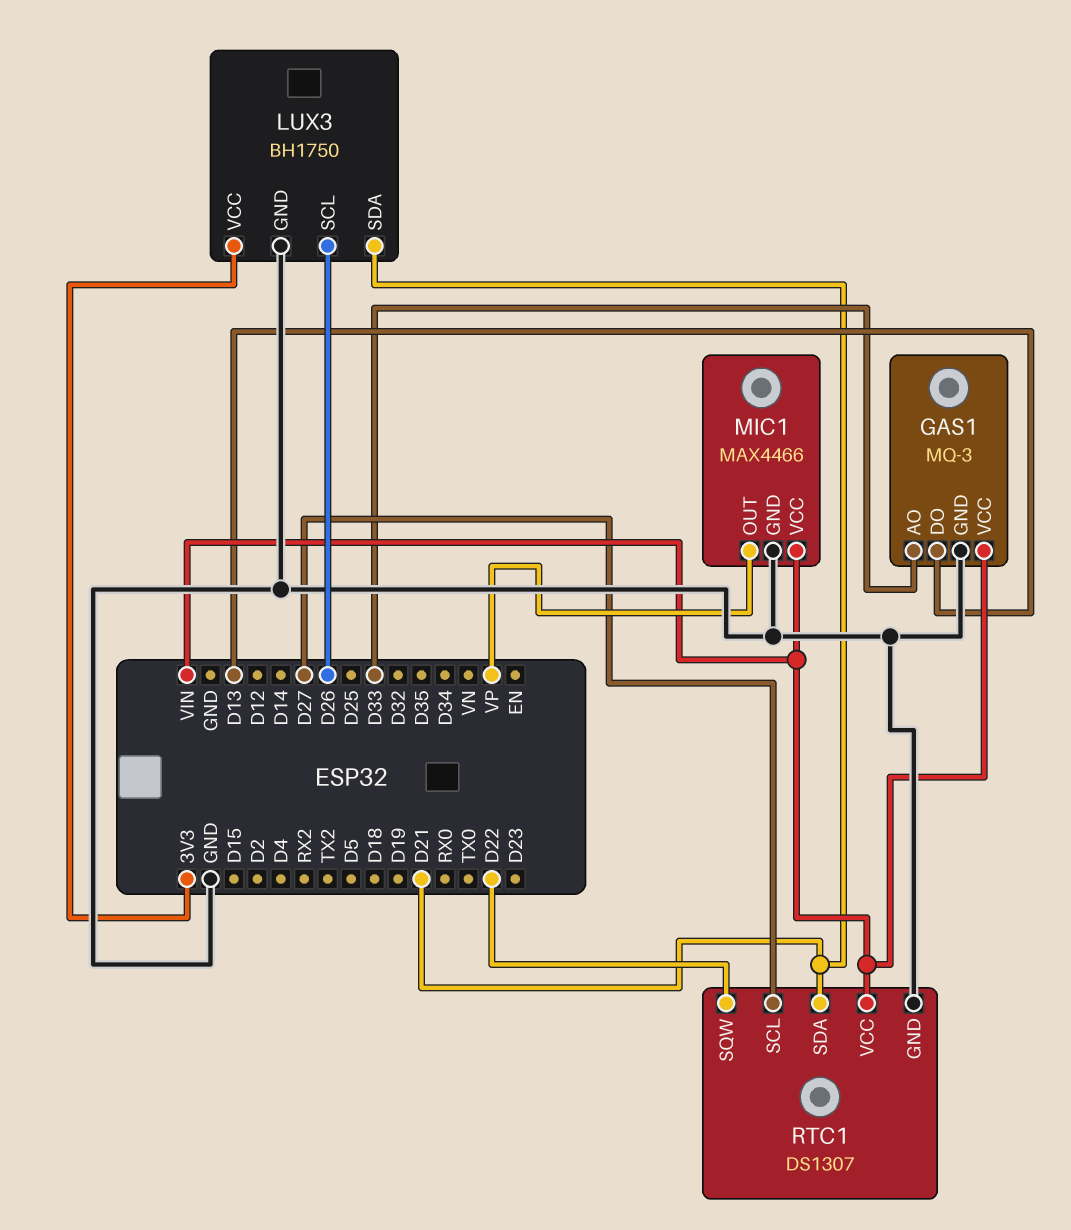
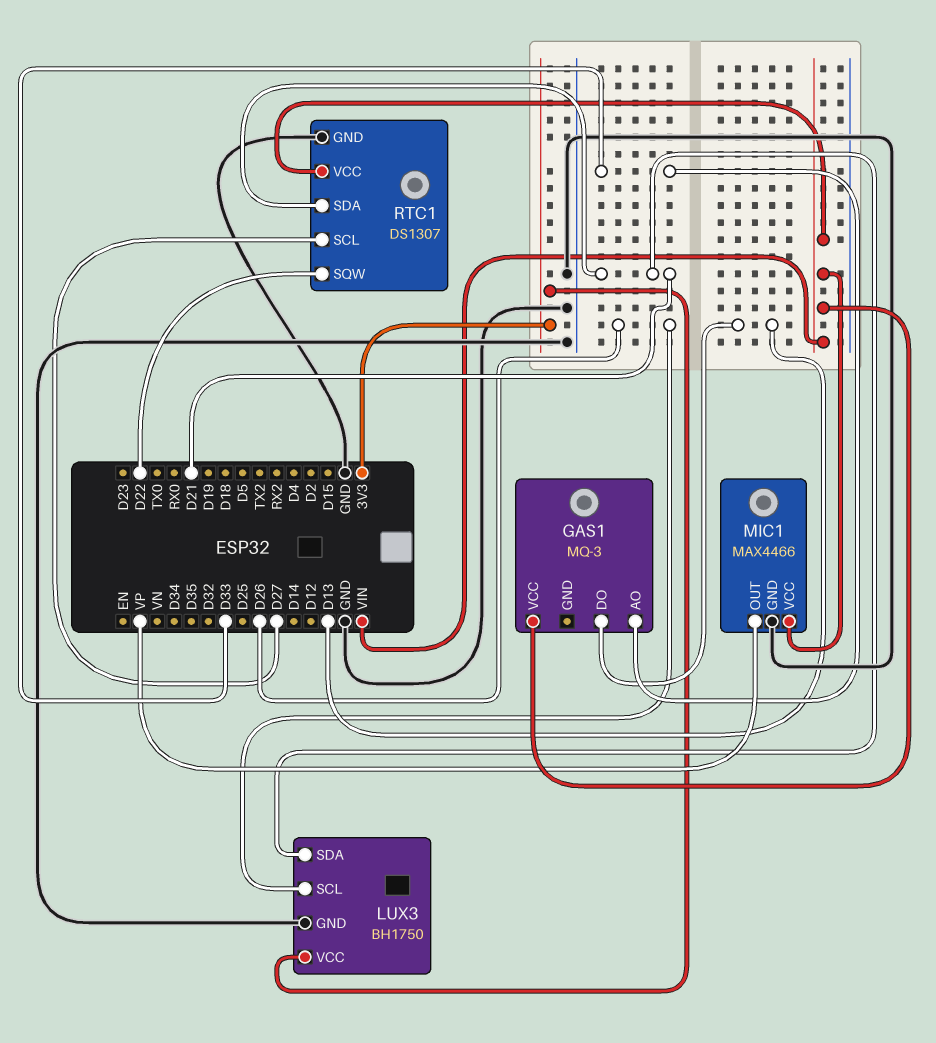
GAS1 pin GND: GND -> none

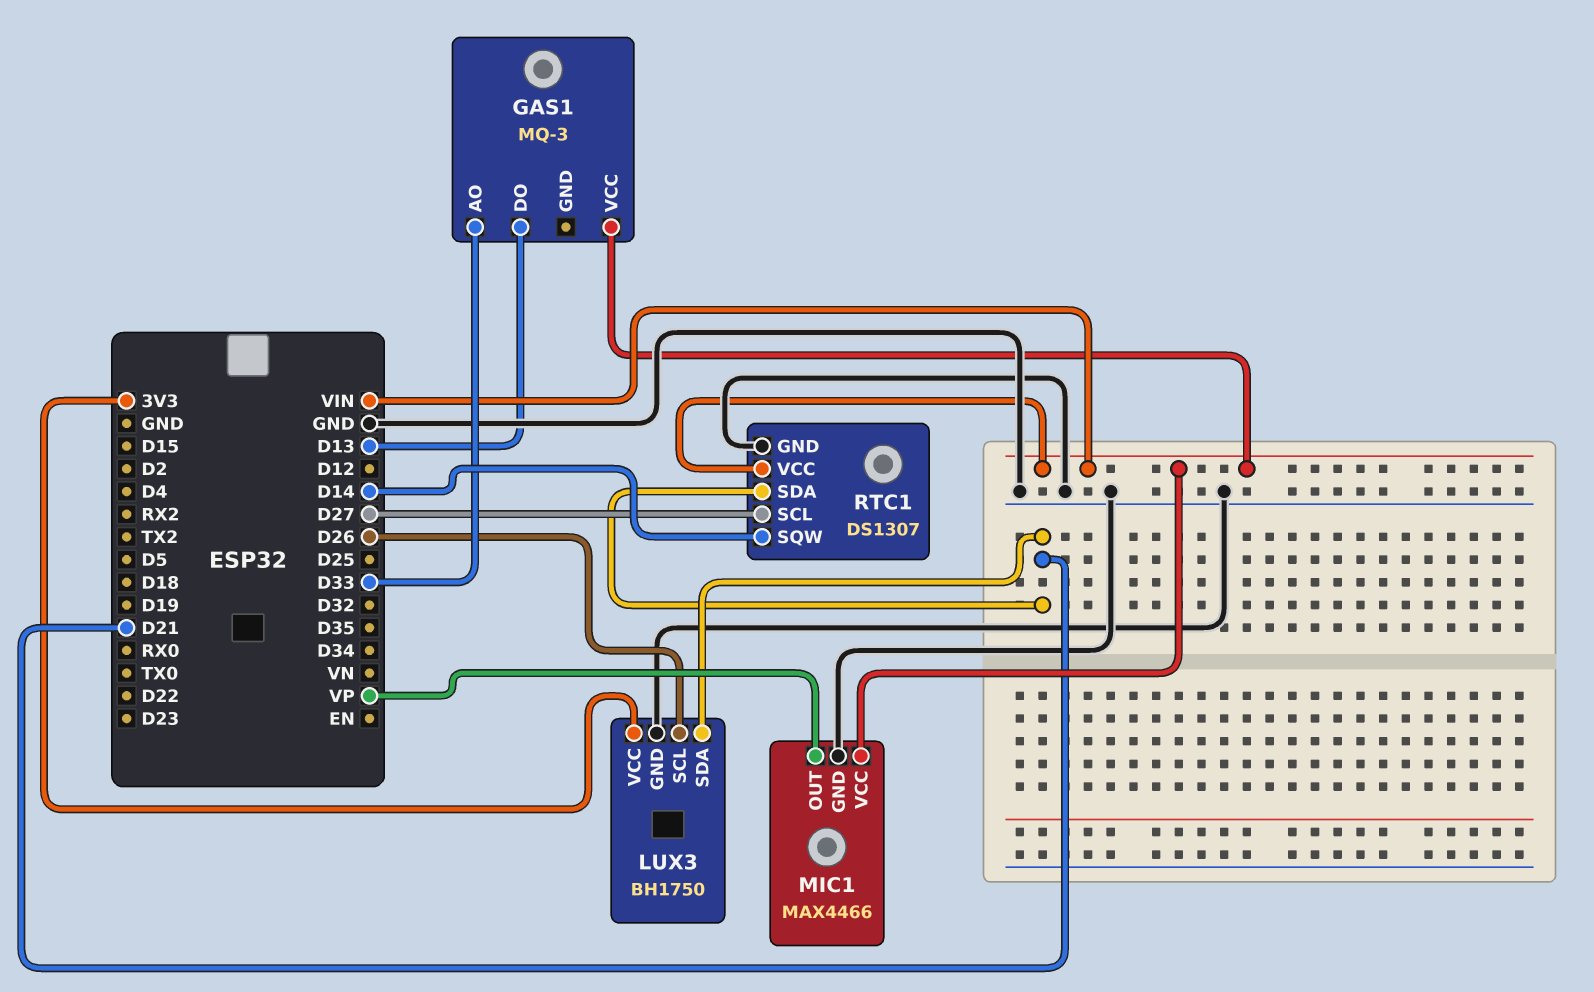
RTC1 pin SQW: D22 -> D14

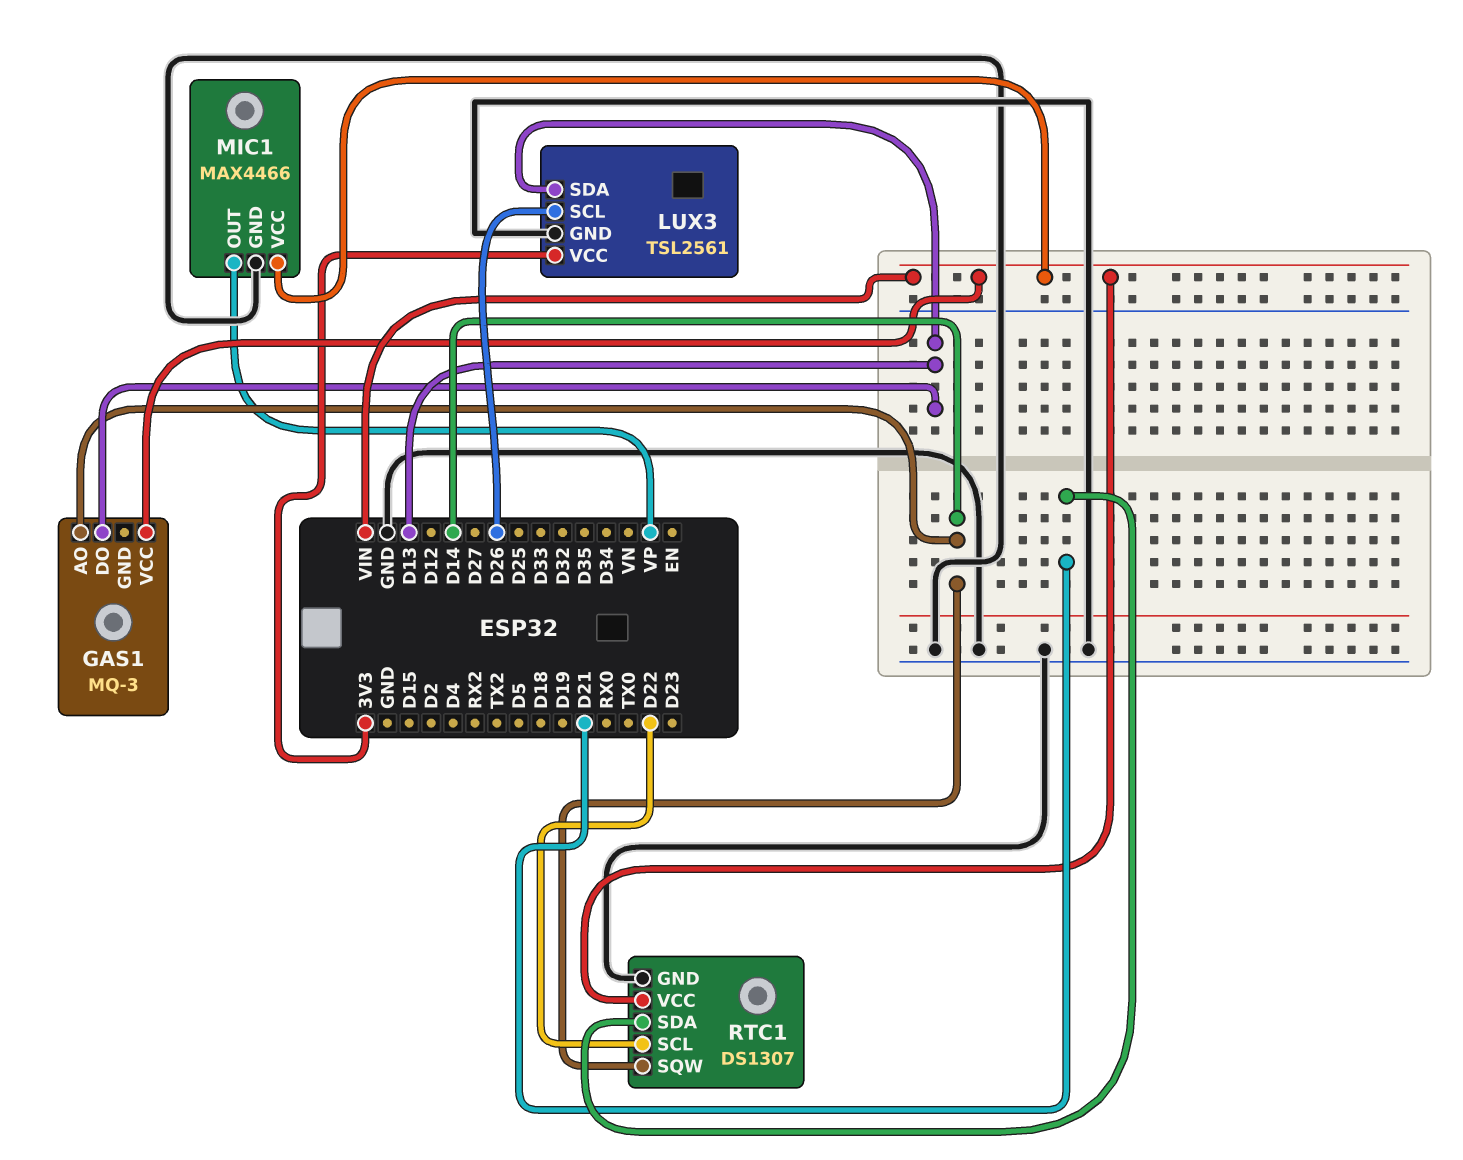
GAS1 pin AO: D33 -> D14
LUX3: BH1750 -> TSL2561
LUX3 pin SDA: D21 -> D13
RTC1 pin SCL: D27 -> D22

